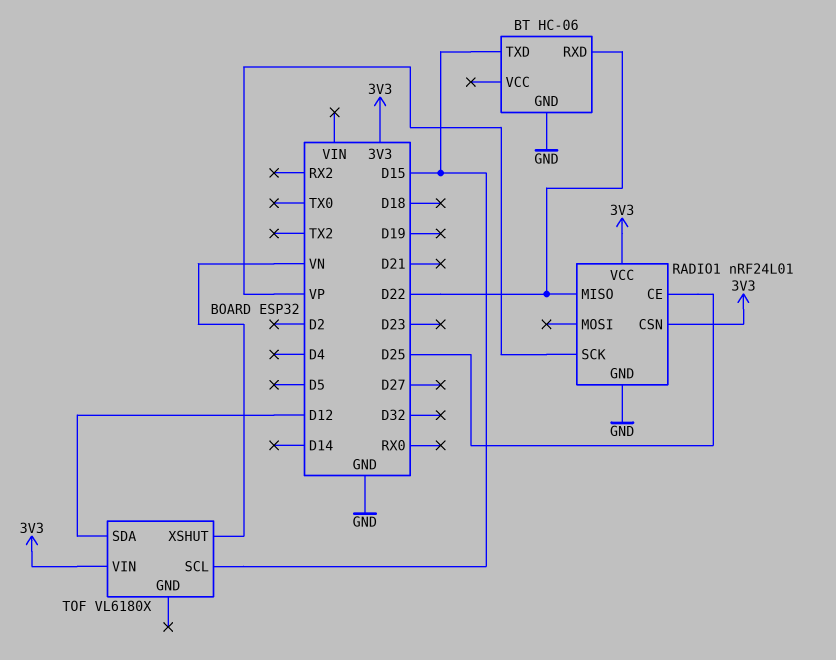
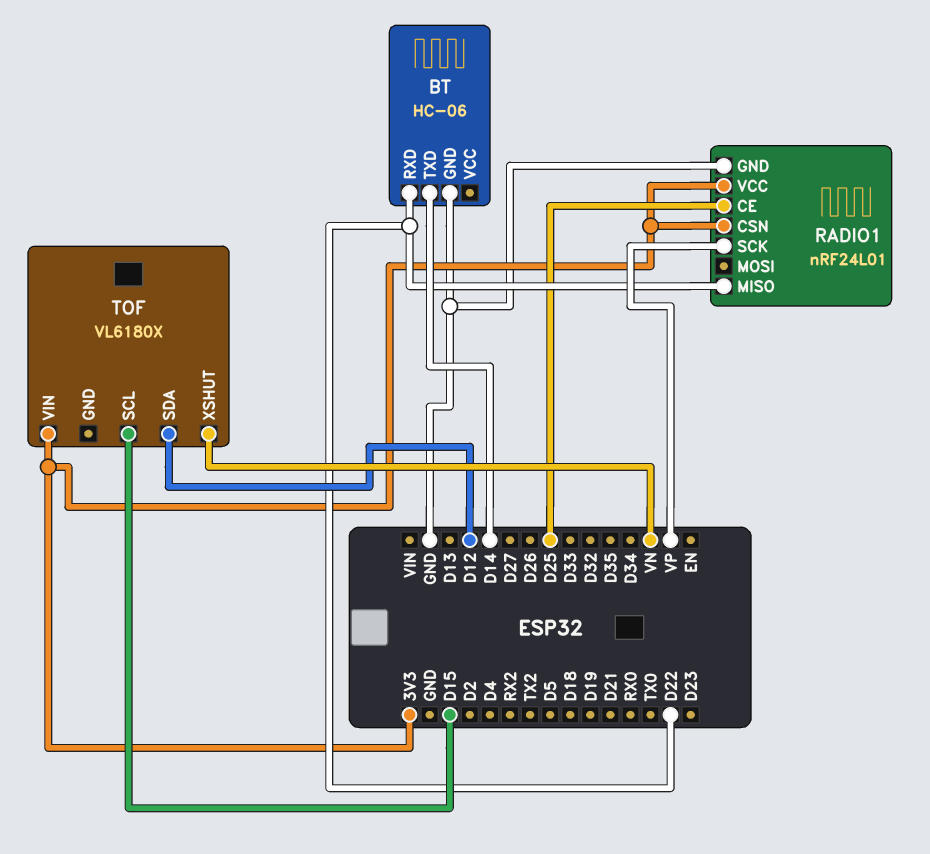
BT pin TXD: D15 -> D14

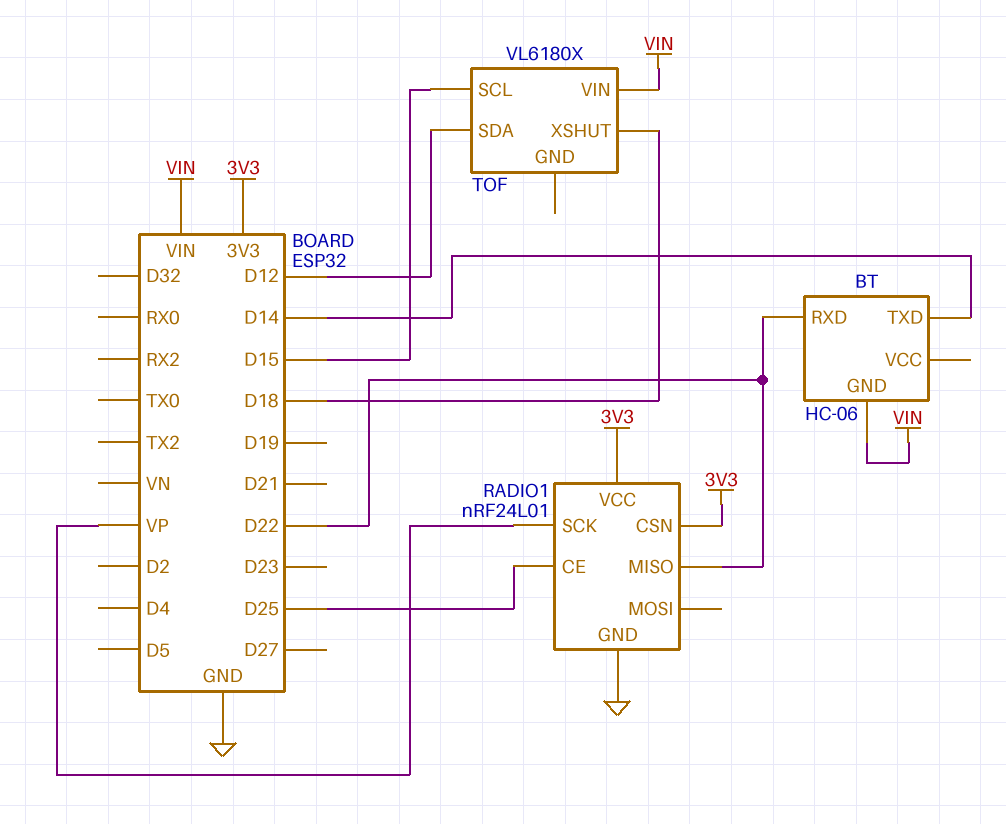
BT pin GND: GND -> VIN
TOF pin VIN: 3V3 -> VIN
TOF pin XSHUT: VN -> D18

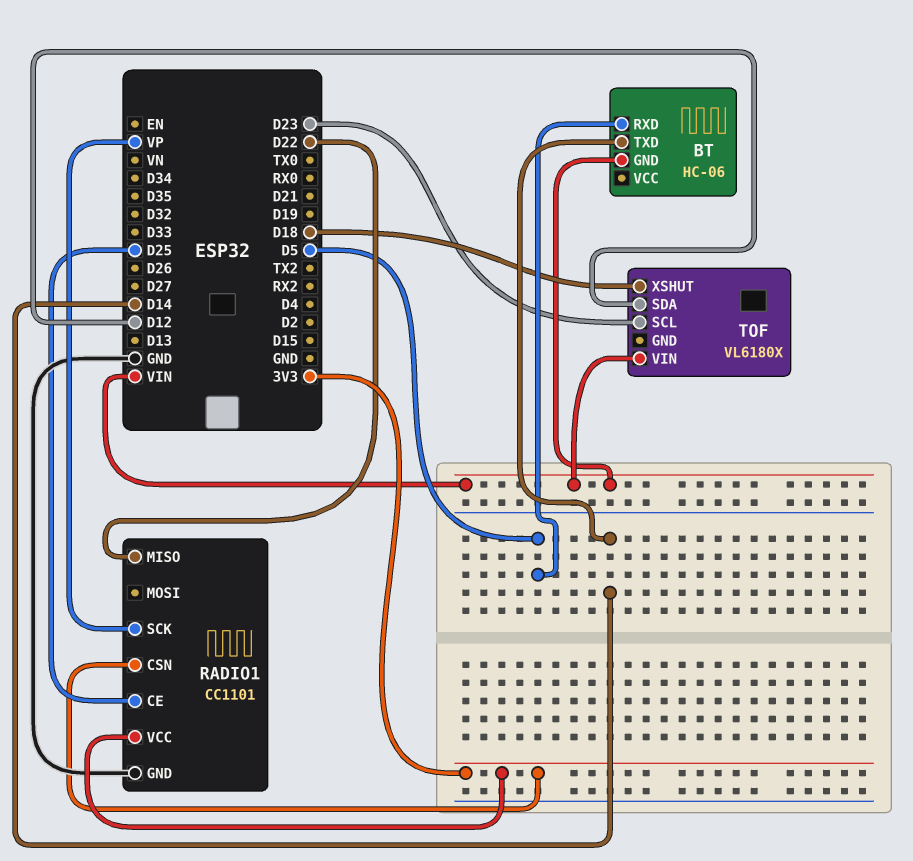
BT pin RXD: D22 -> D5
RADIO1: nRF24L01 -> CC1101
TOF pin SCL: D15 -> D23

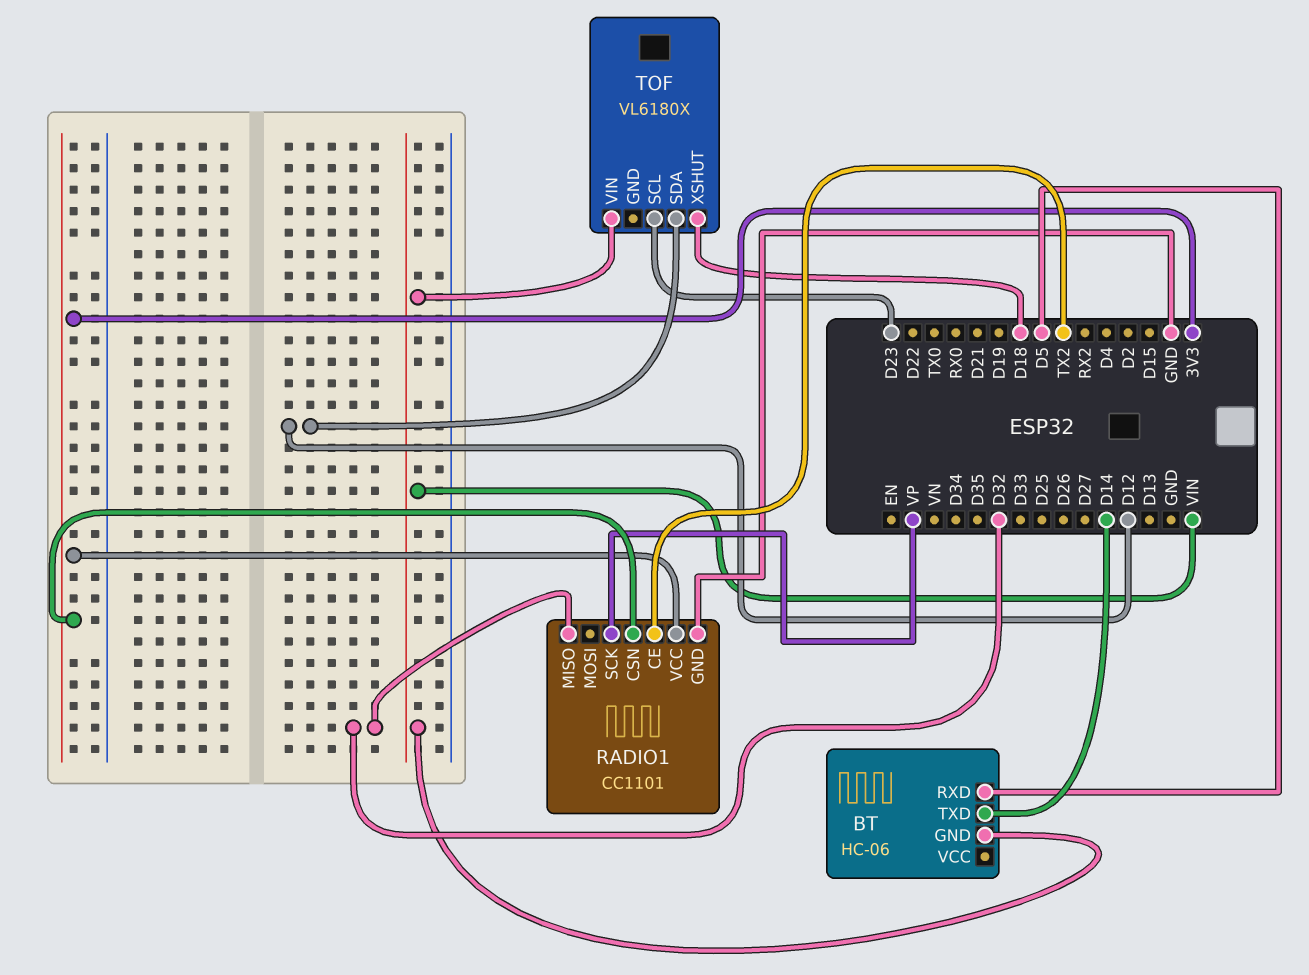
RADIO1 pin CE: D25 -> TX2
RADIO1 pin MISO: D22 -> D32

